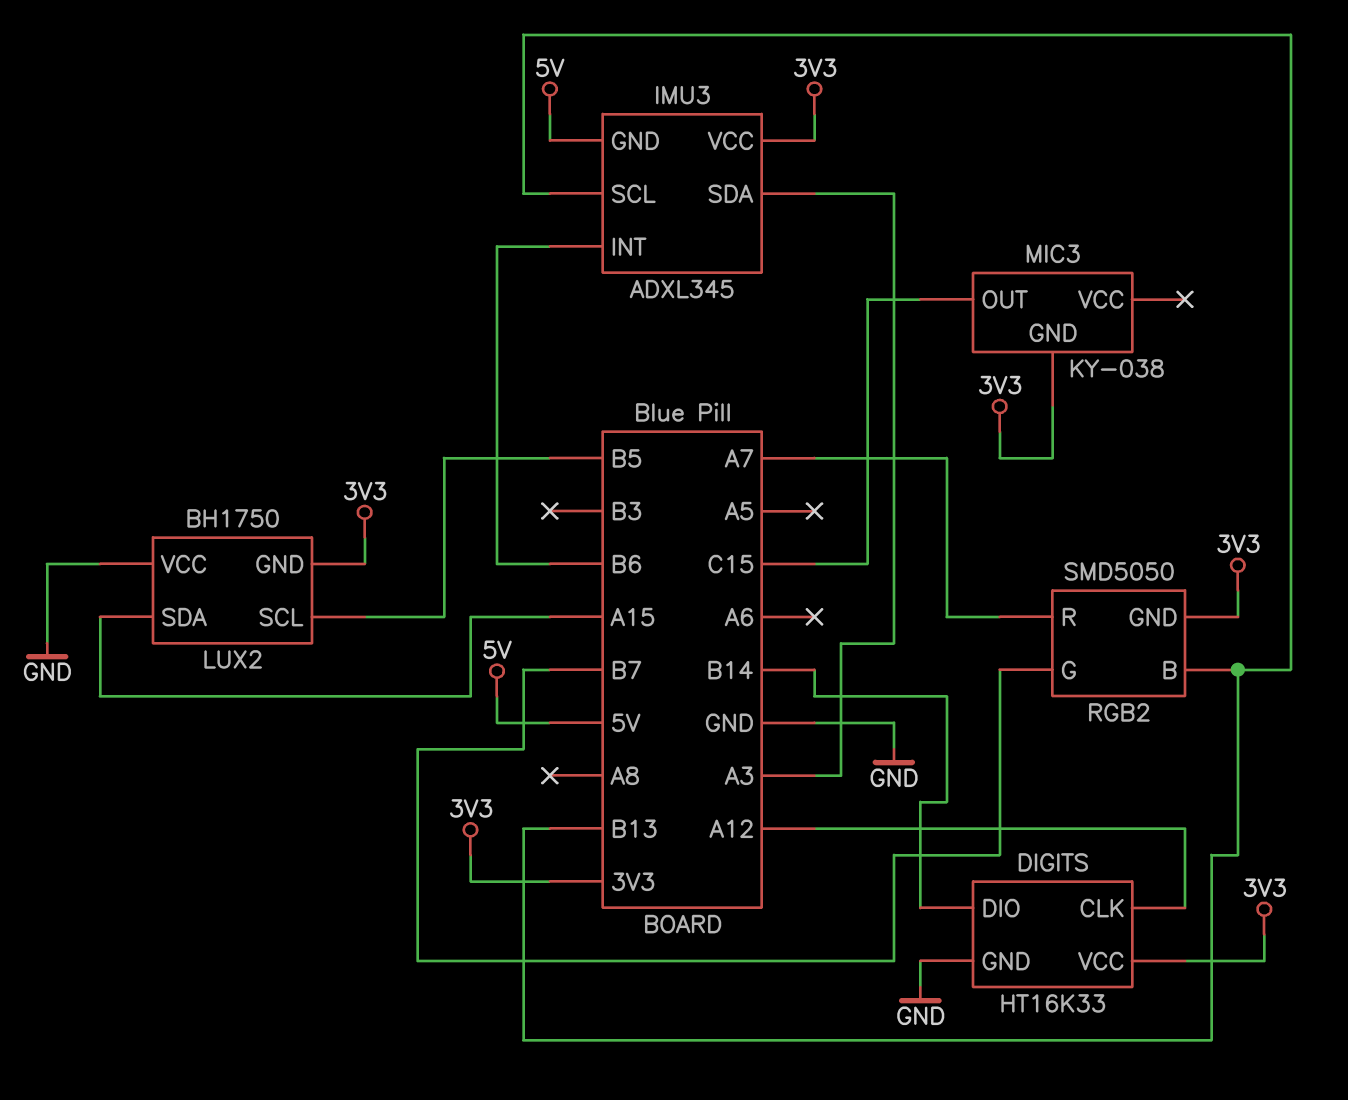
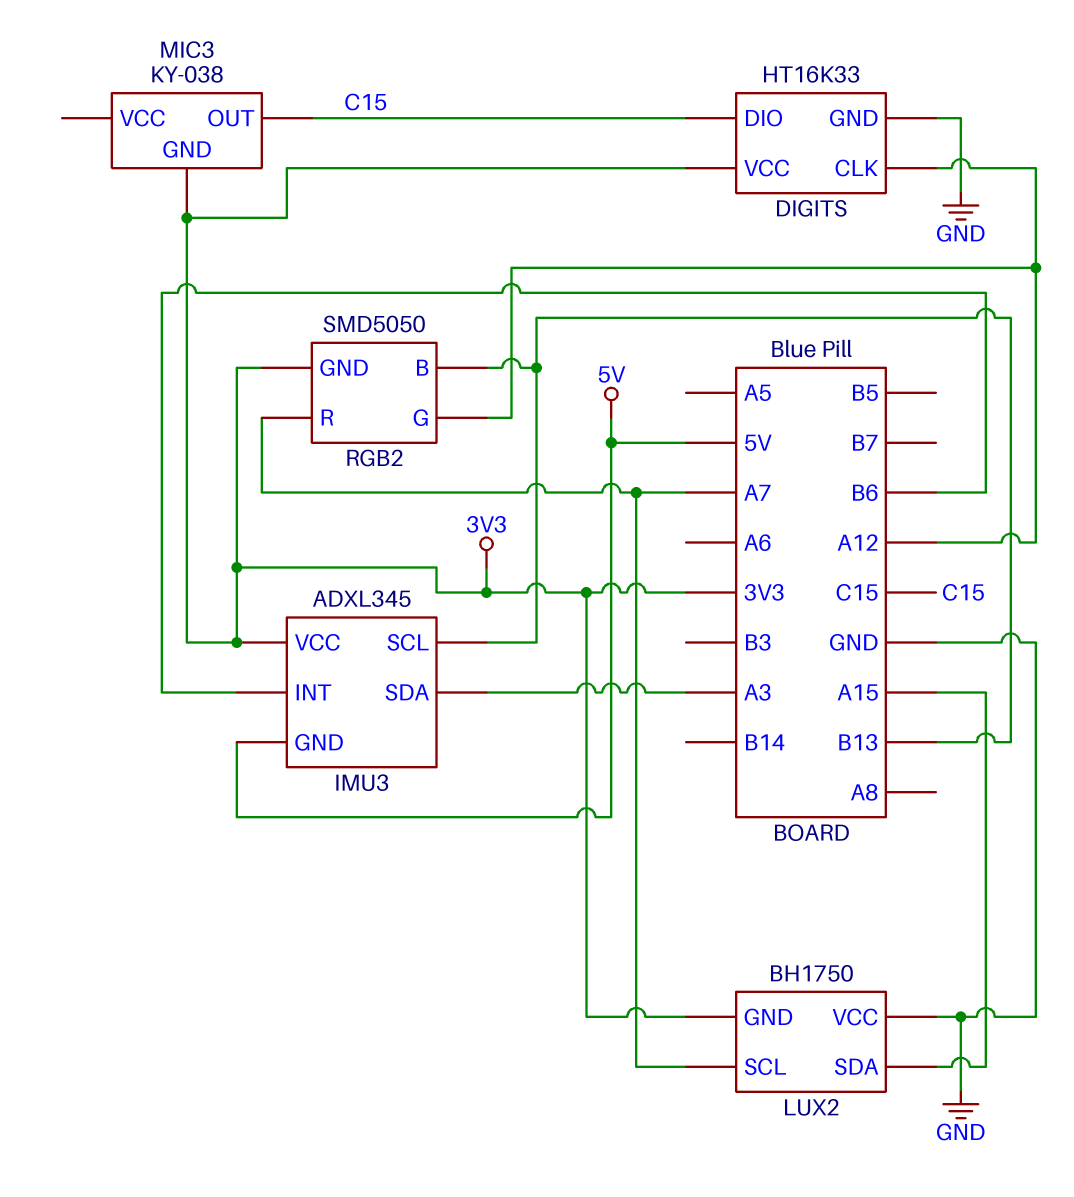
DIGITS pin DIO: B14 -> C15
LUX2 pin SCL: B5 -> A7
RGB2 pin G: B7 -> A12

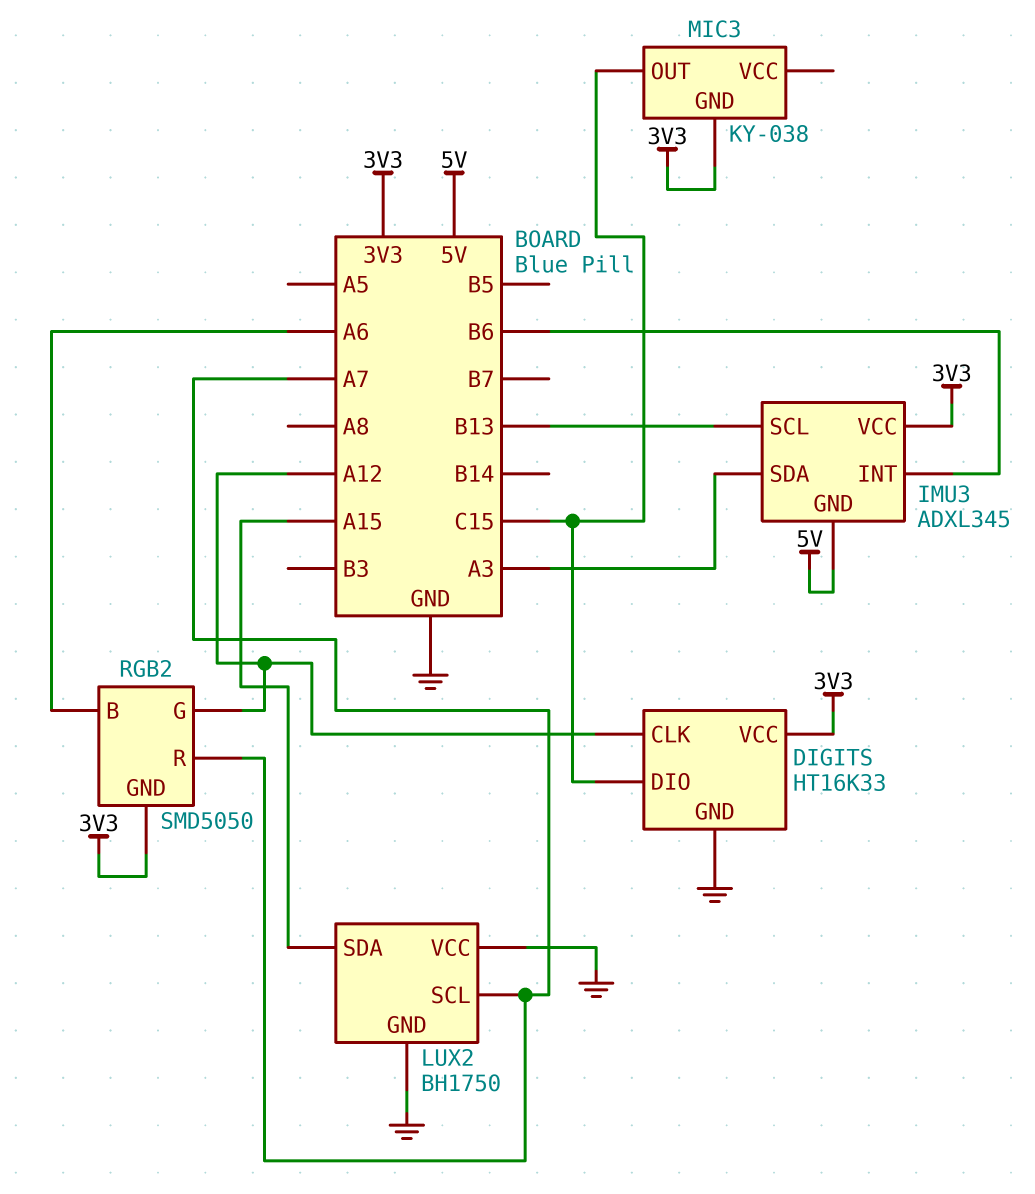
LUX2 pin GND: 3V3 -> GND
RGB2 pin B: B13 -> A6

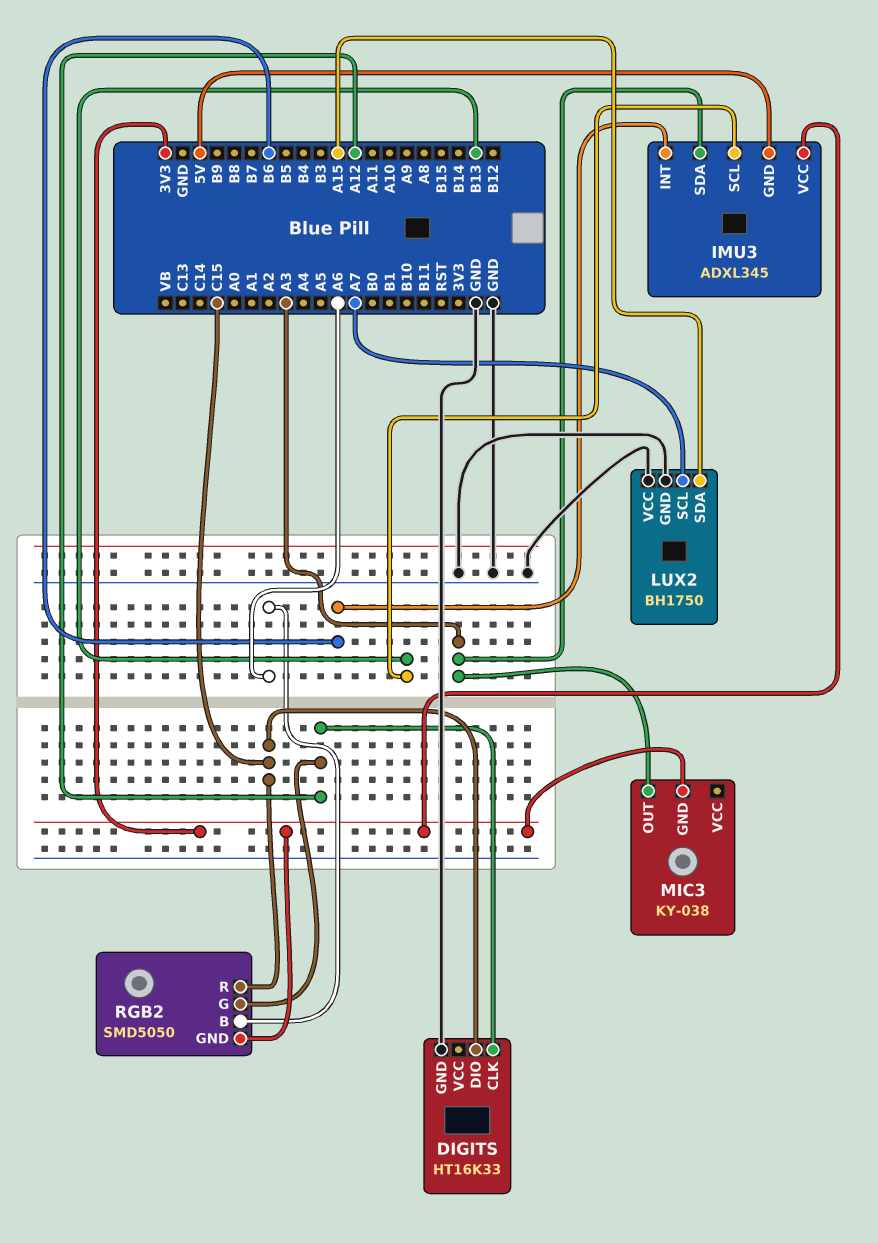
DIGITS pin VCC: 3V3 -> none
MIC3 pin OUT: C15 -> A3
RGB2 pin R: A7 -> C15

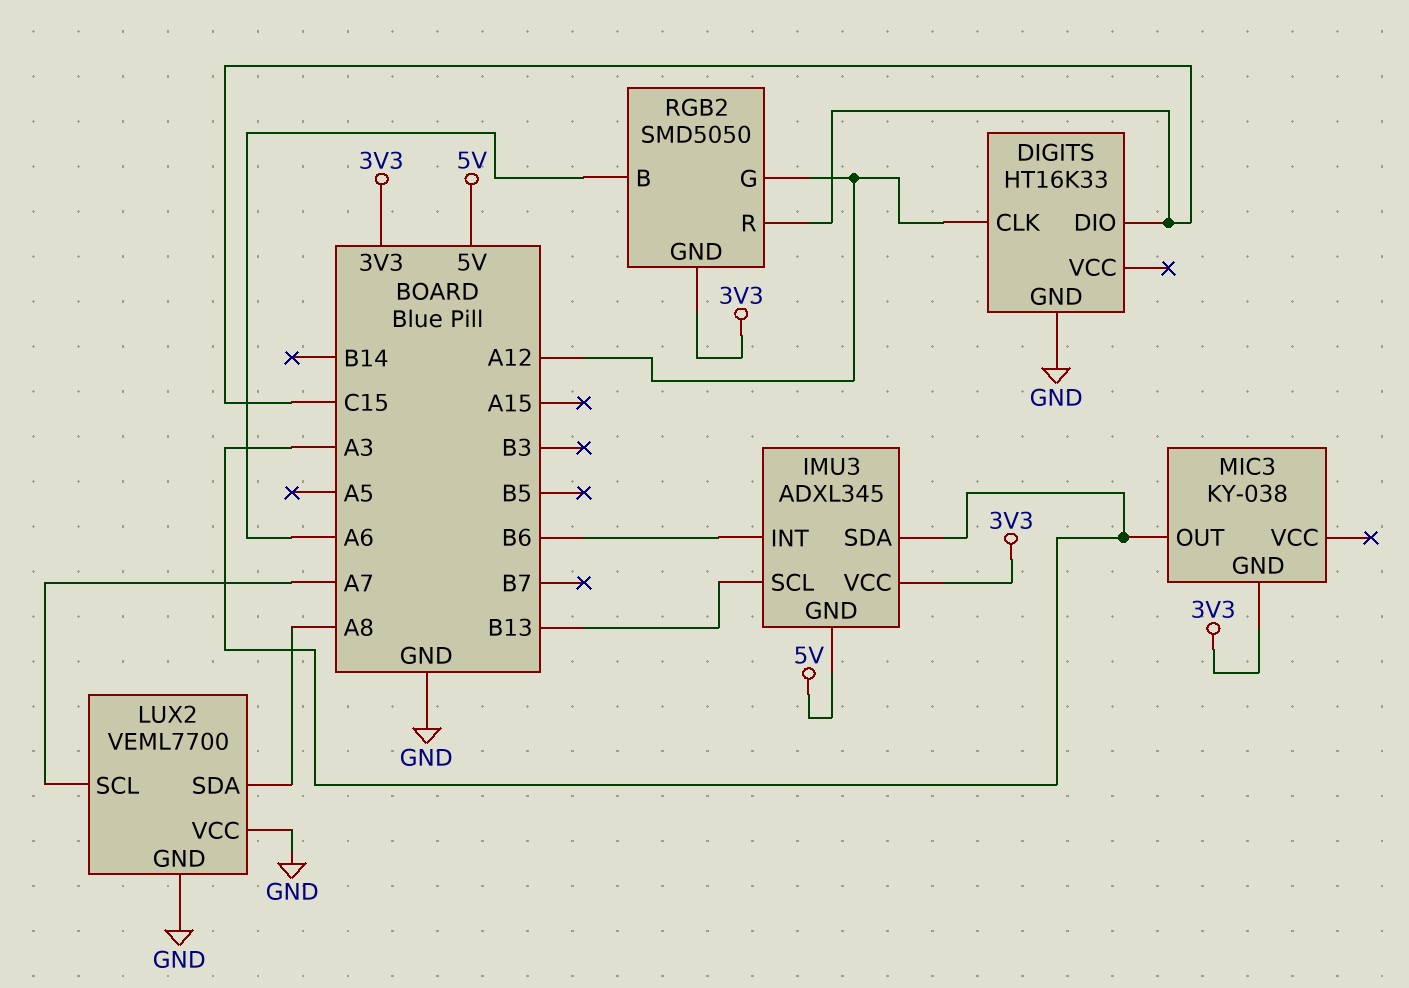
LUX2: BH1750 -> VEML7700
LUX2 pin SDA: A15 -> A8

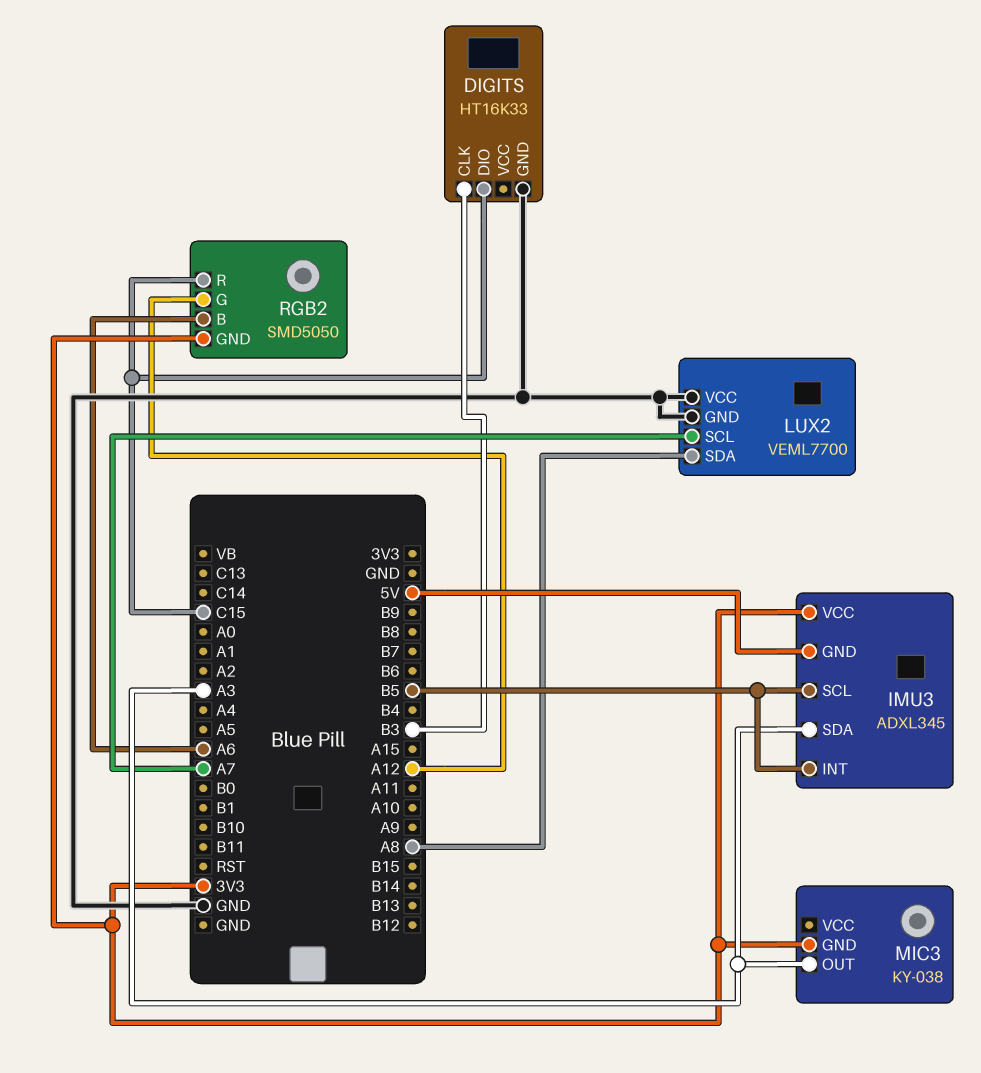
DIGITS pin CLK: A12 -> B3
IMU3 pin INT: B6 -> B5
IMU3 pin SCL: B13 -> B5

